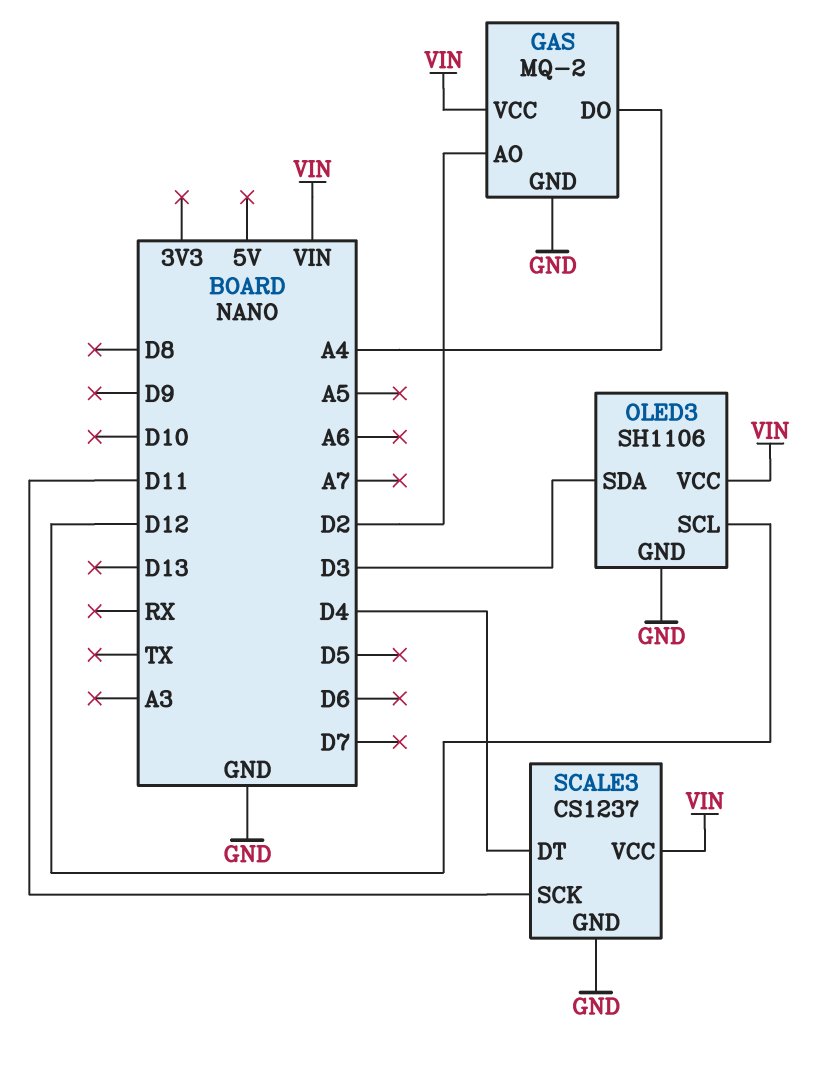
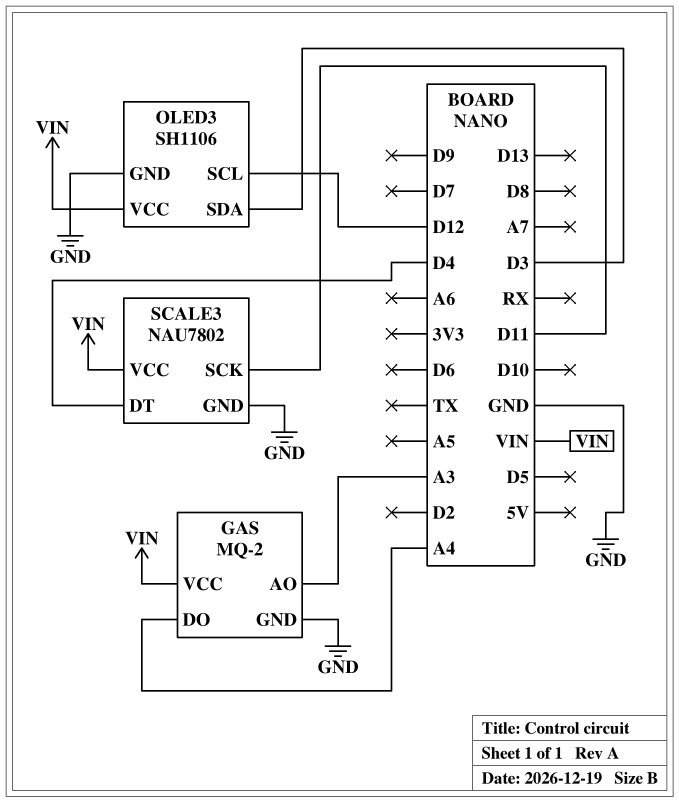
GAS pin AO: D2 -> A3
SCALE3: CS1237 -> NAU7802

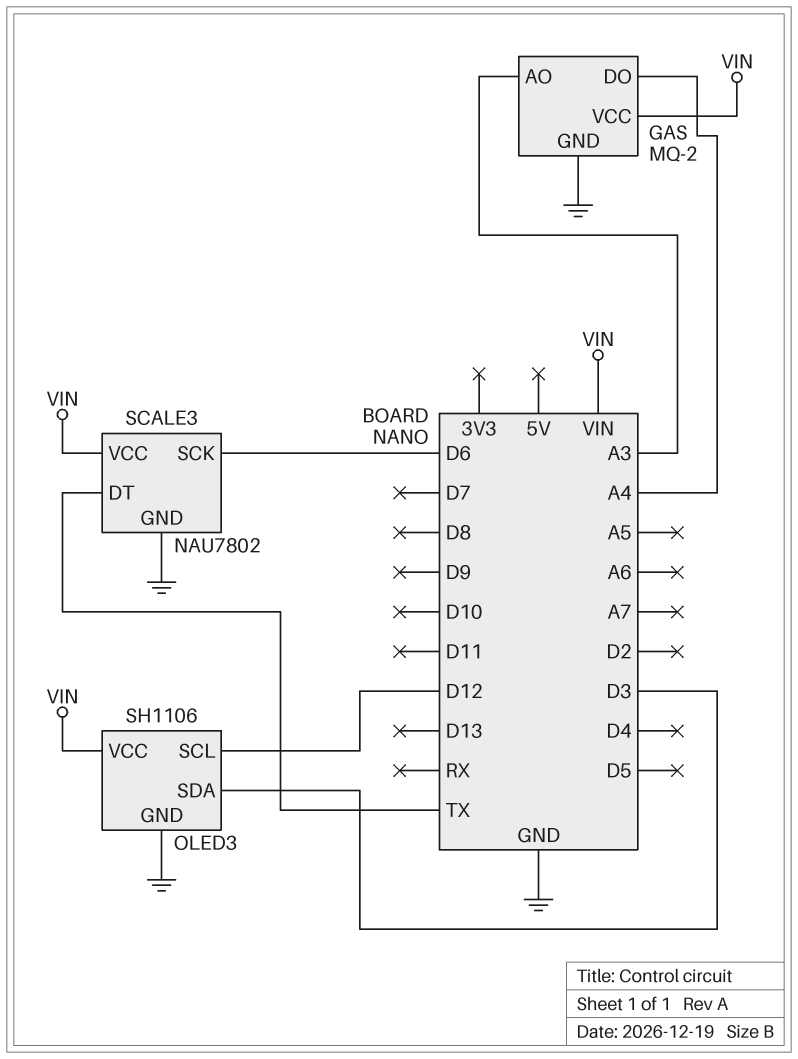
SCALE3 pin DT: D4 -> TX
SCALE3 pin SCK: D11 -> D6

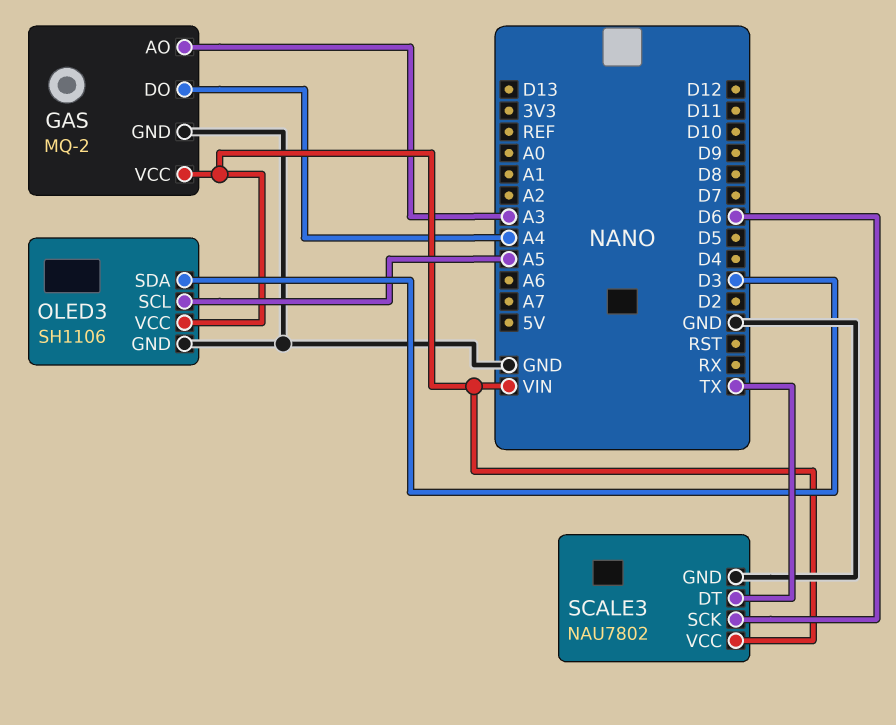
OLED3 pin SCL: D12 -> A5

